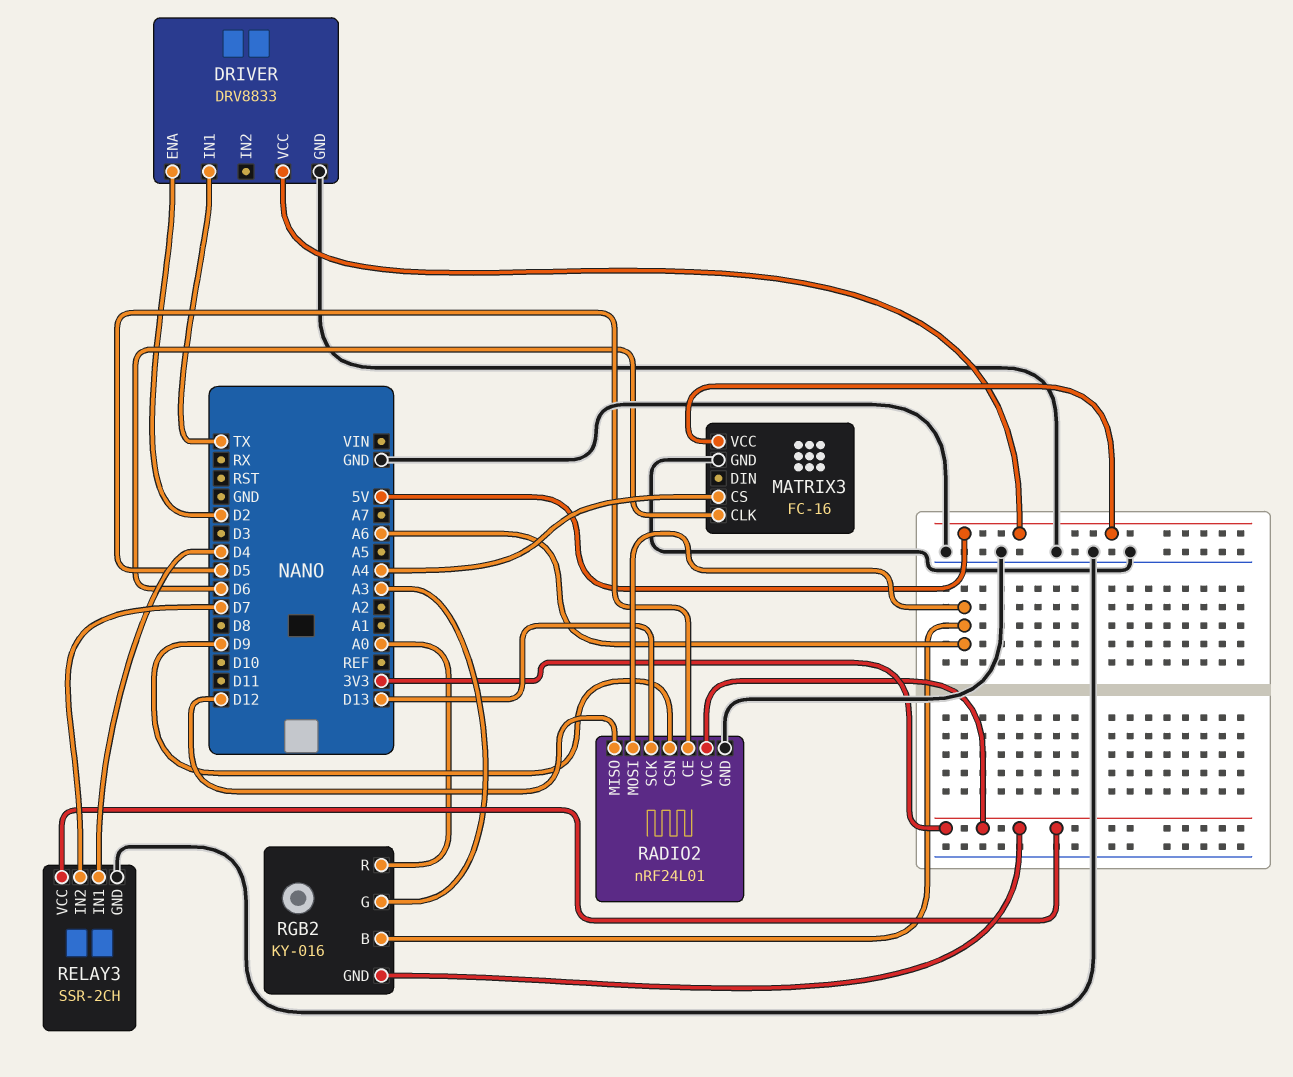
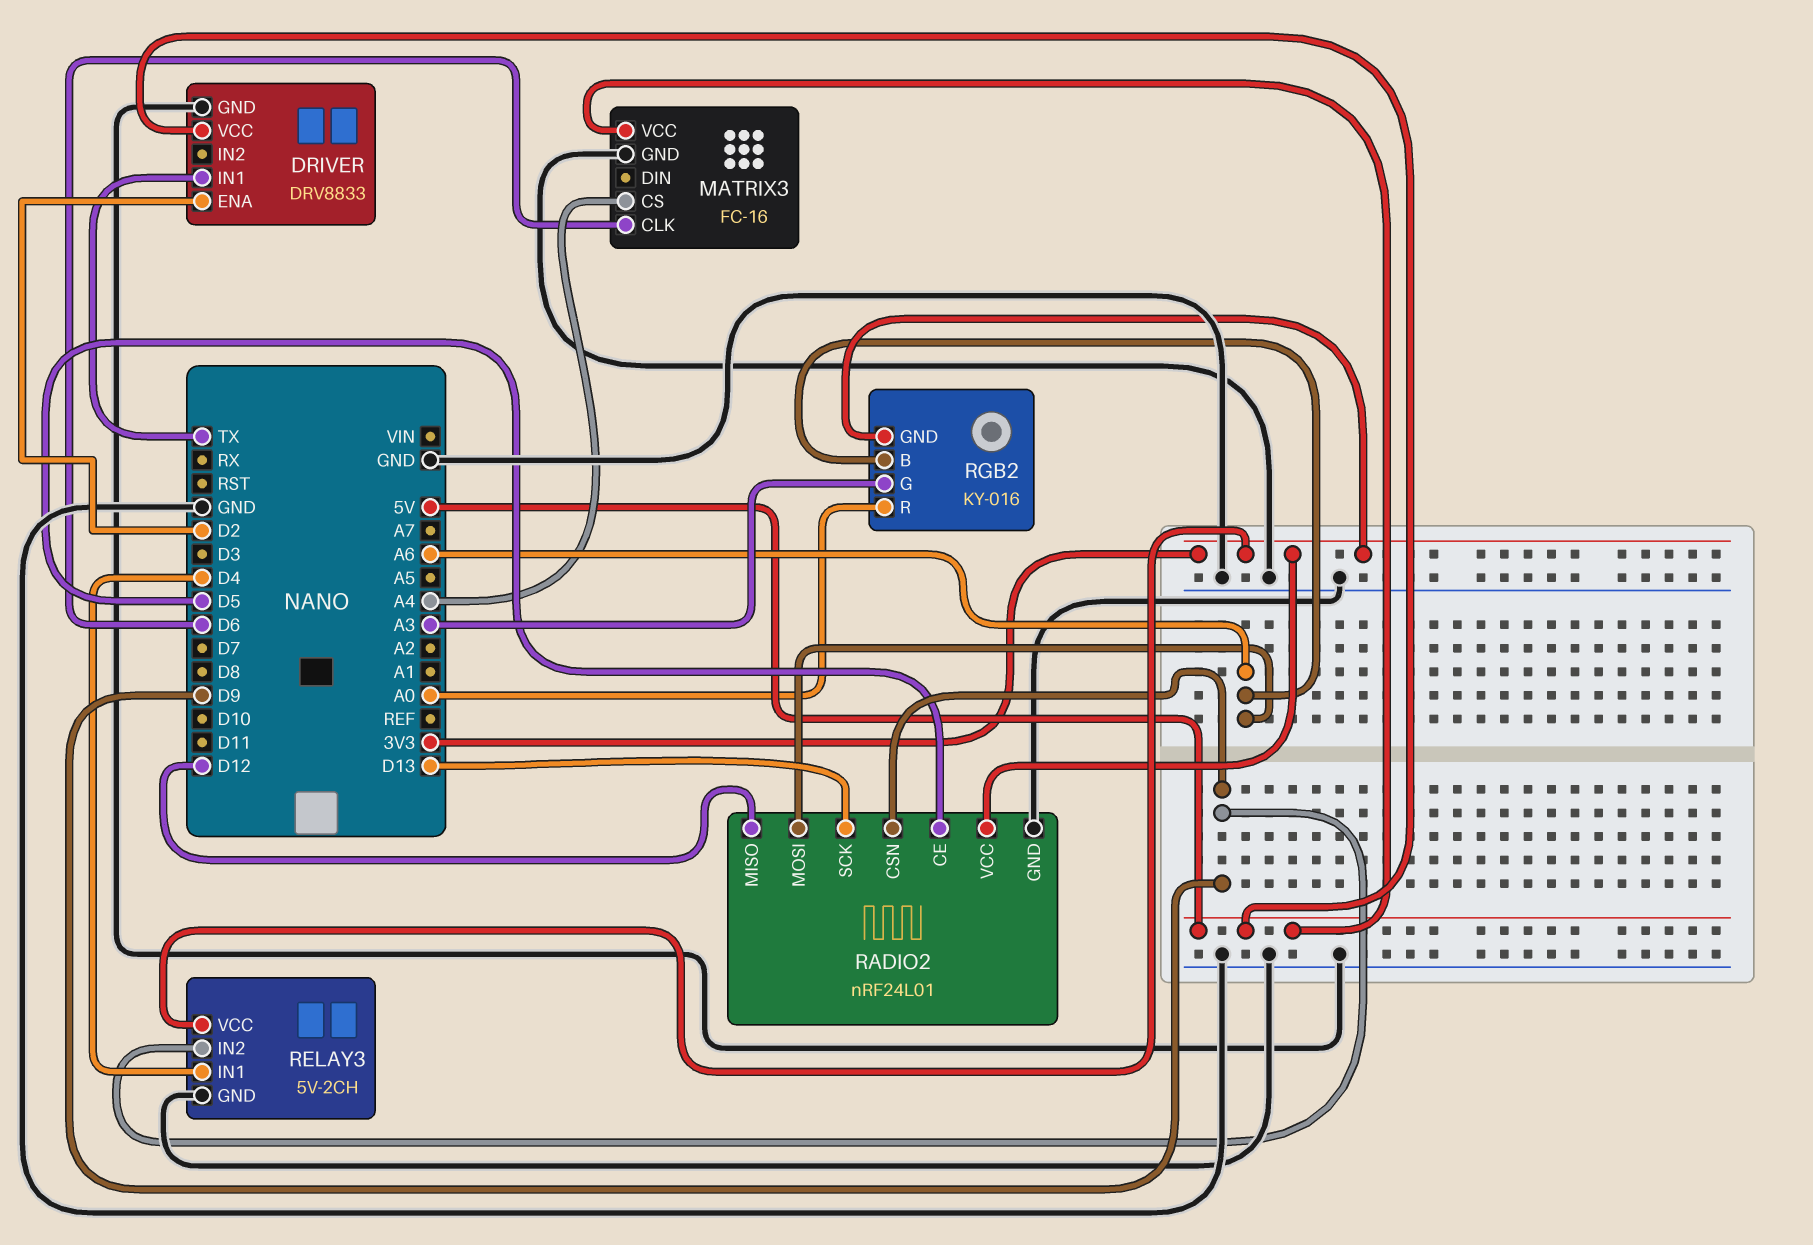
RELAY3: SSR-2CH -> 5V-2CH
RELAY3 pin IN2: D7 -> D9

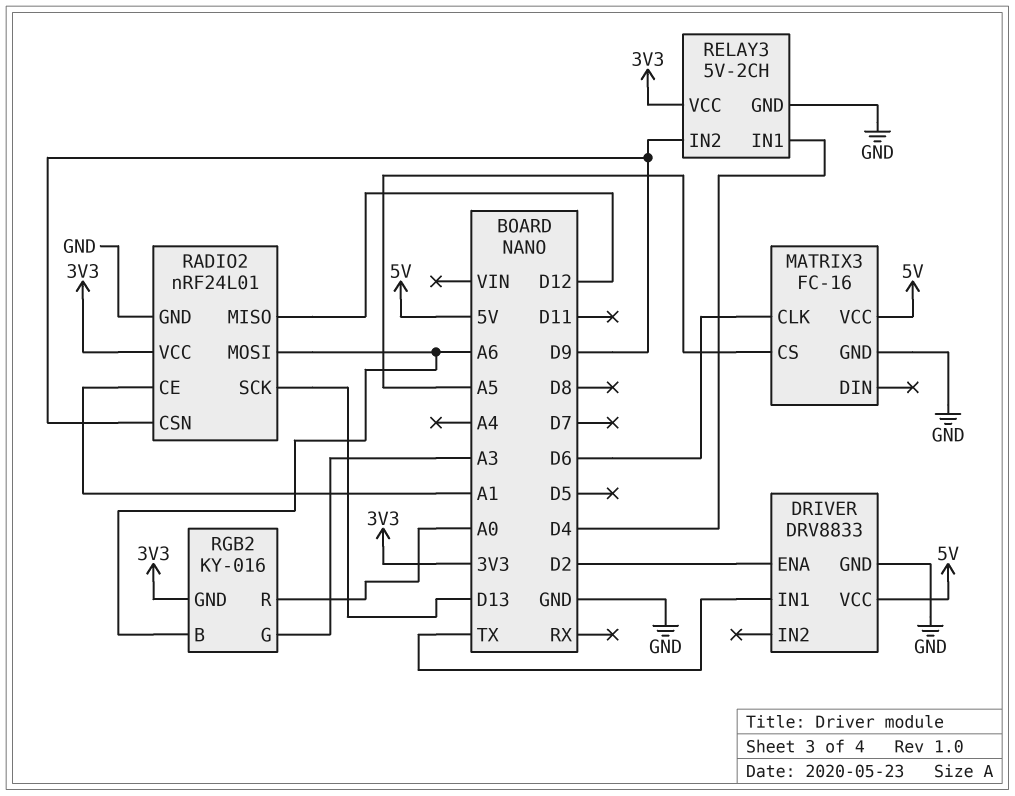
MATRIX3 pin CS: A4 -> A5
RADIO2 pin CE: D5 -> A1

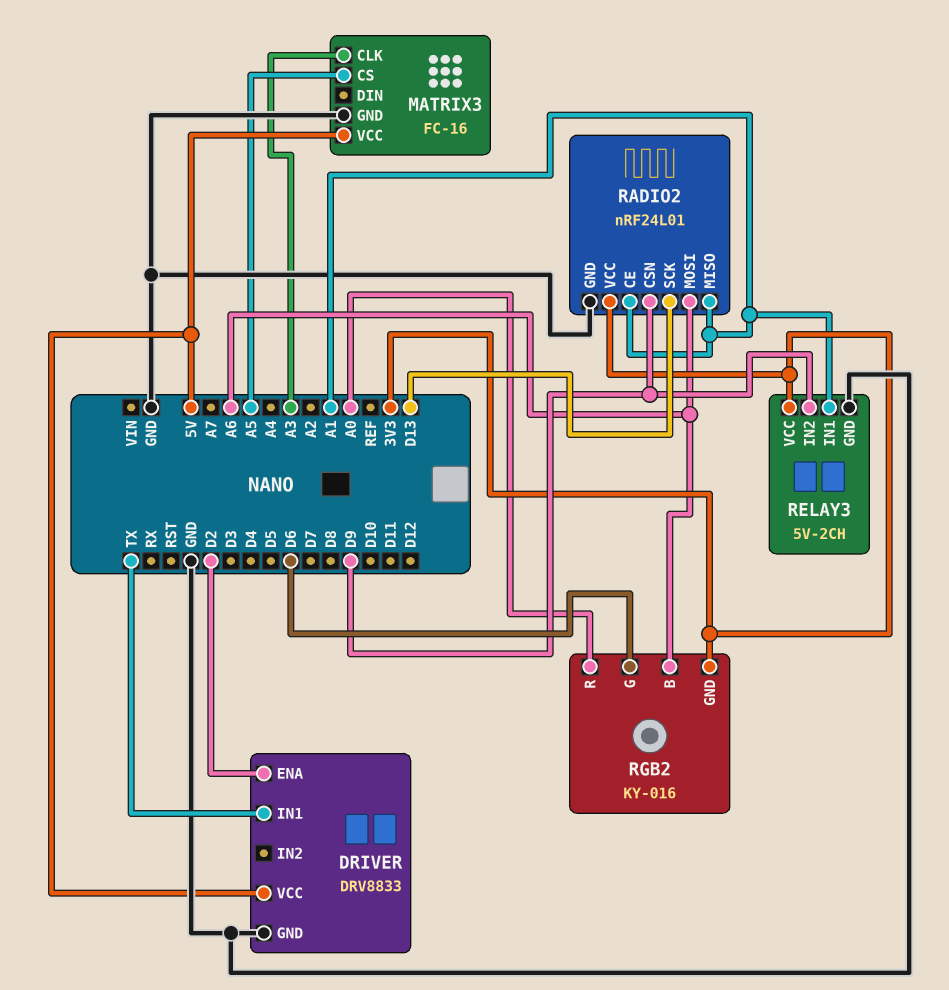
MATRIX3 pin CLK: D6 -> A3
RADIO2 pin MISO: D12 -> A1
RELAY3 pin IN1: D4 -> A1
RGB2 pin G: A3 -> D6

